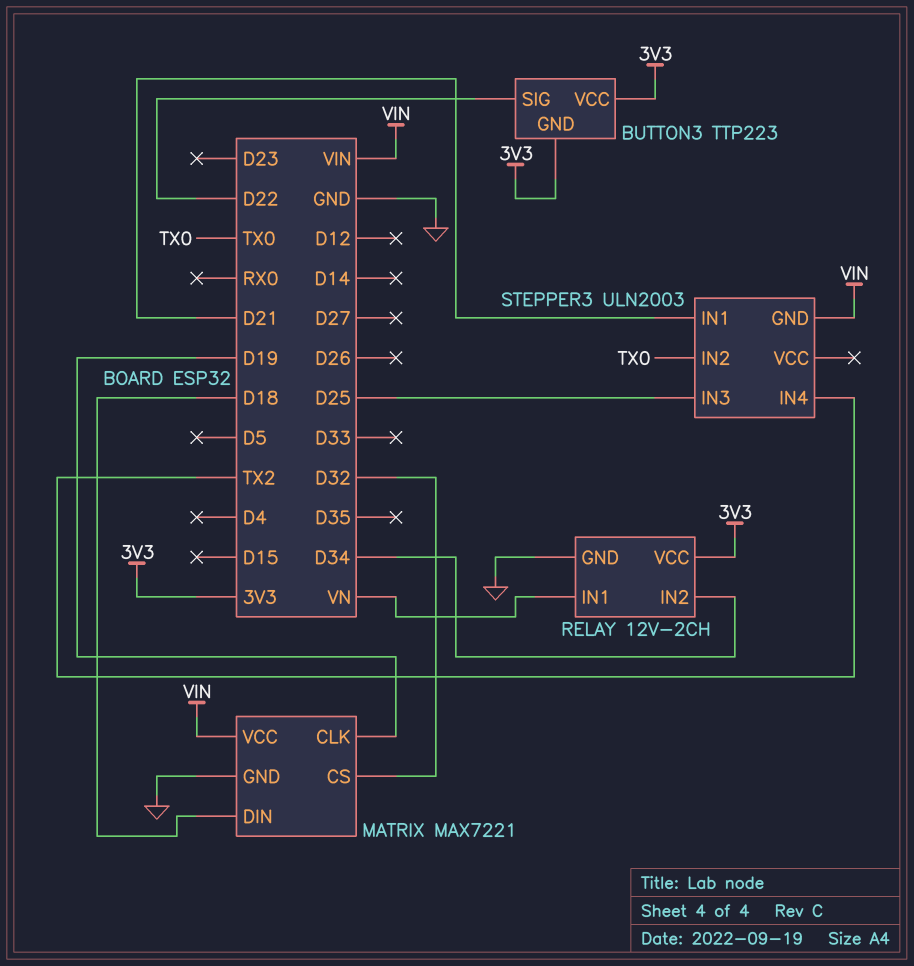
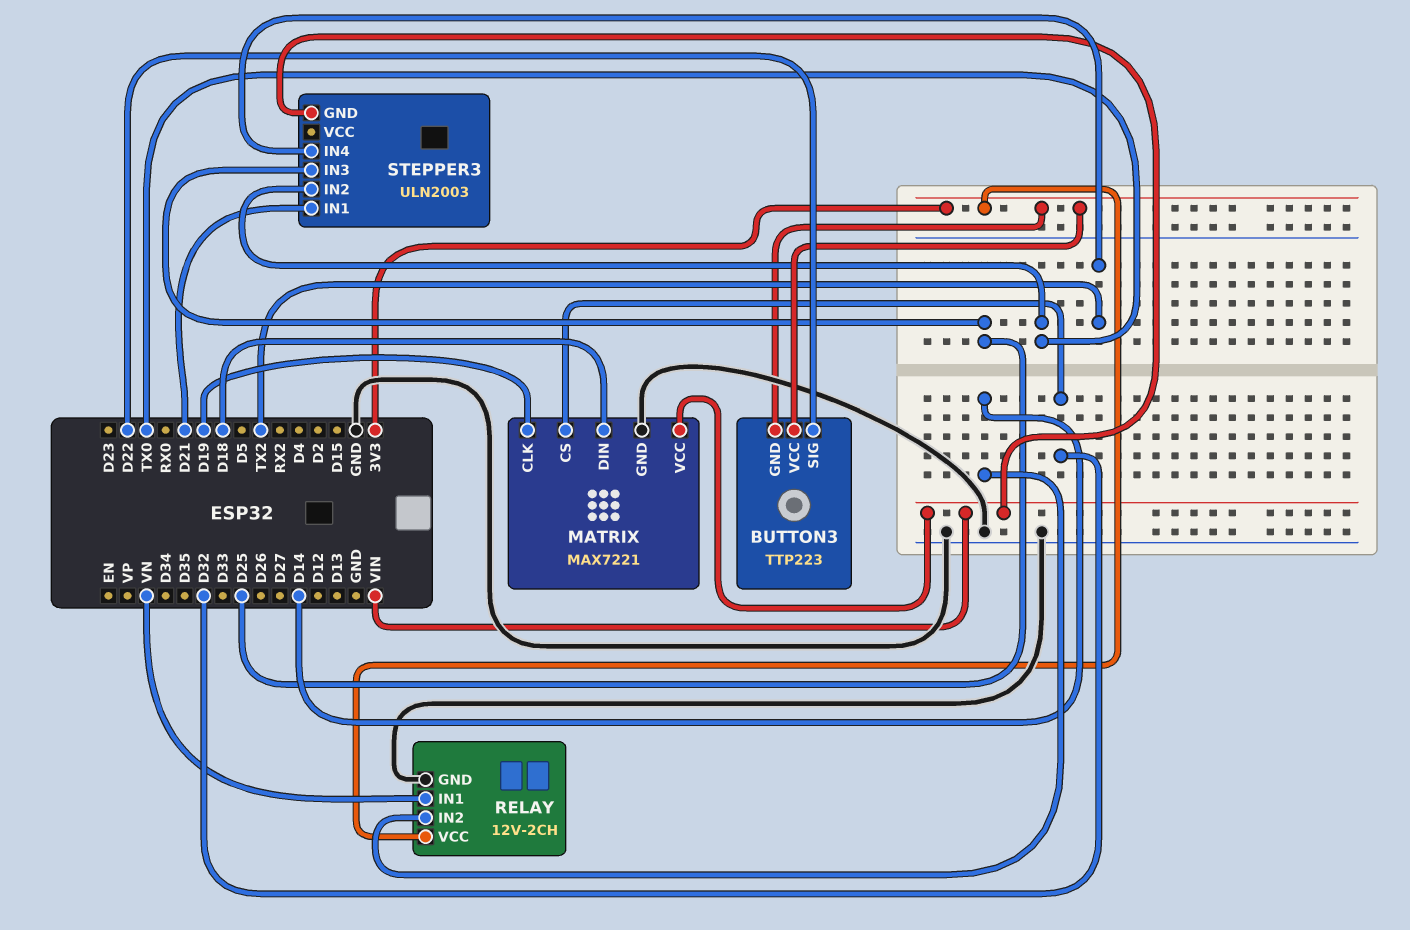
RELAY pin IN2: D34 -> D14

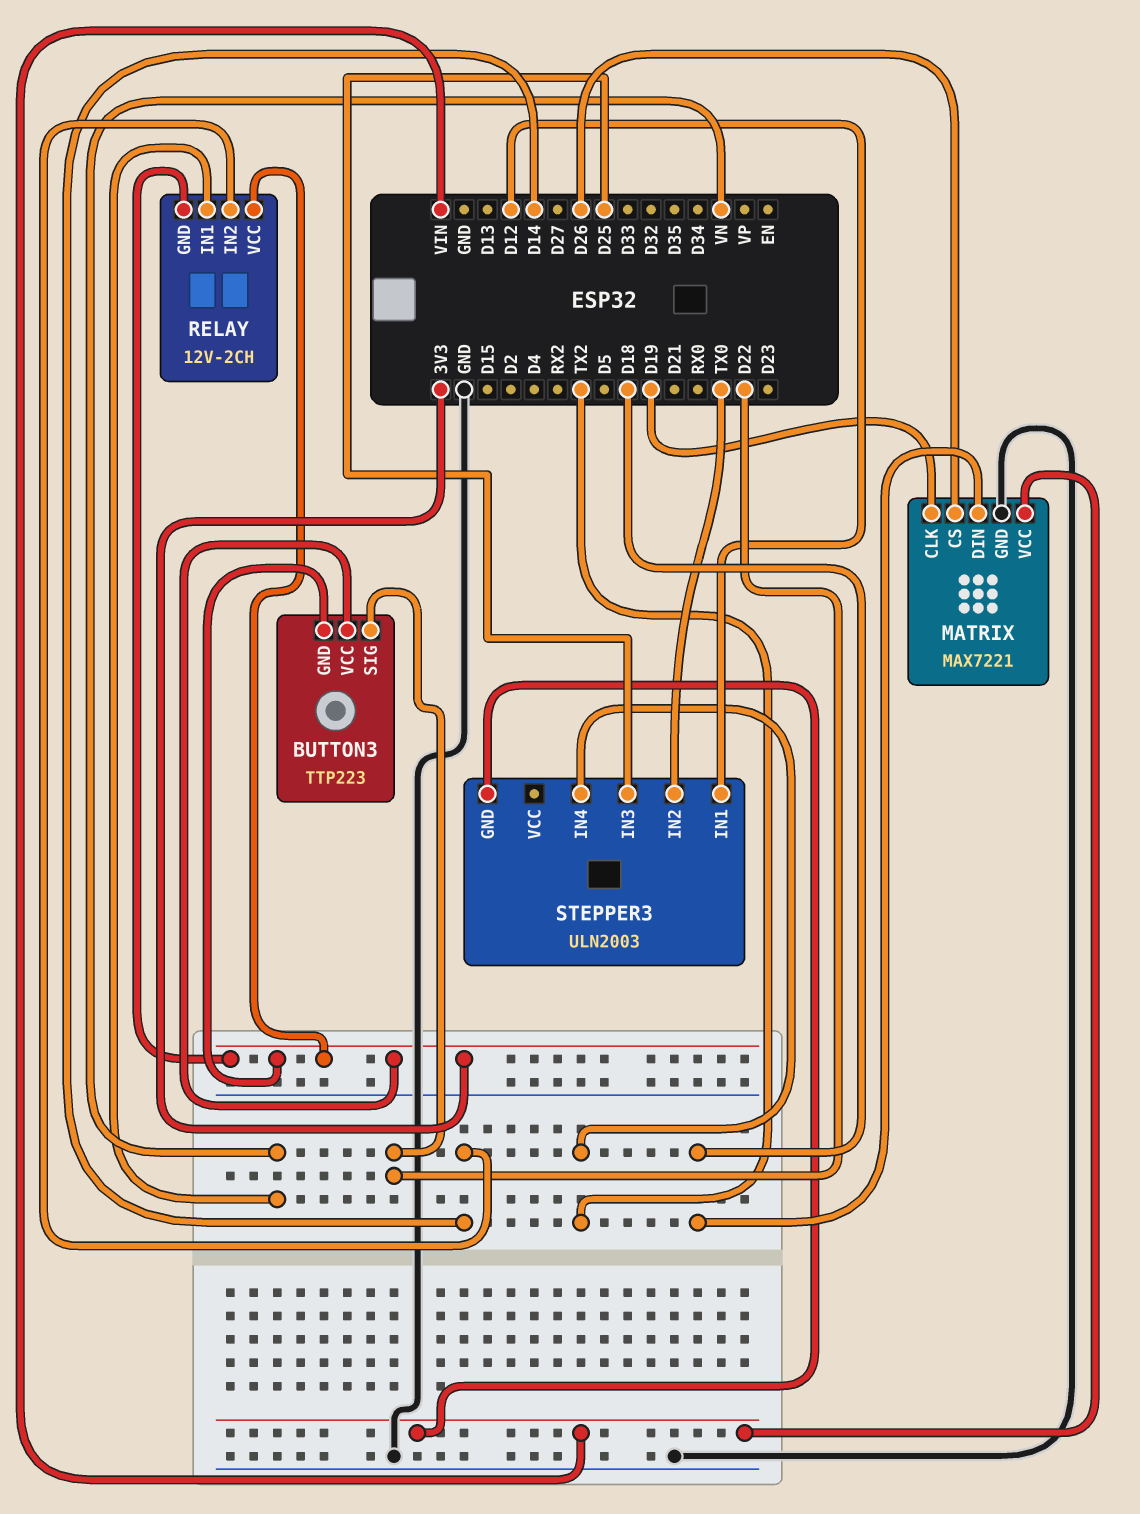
MATRIX pin CS: D32 -> D26
RELAY pin GND: GND -> 3V3
STEPPER3 pin IN1: D21 -> D12

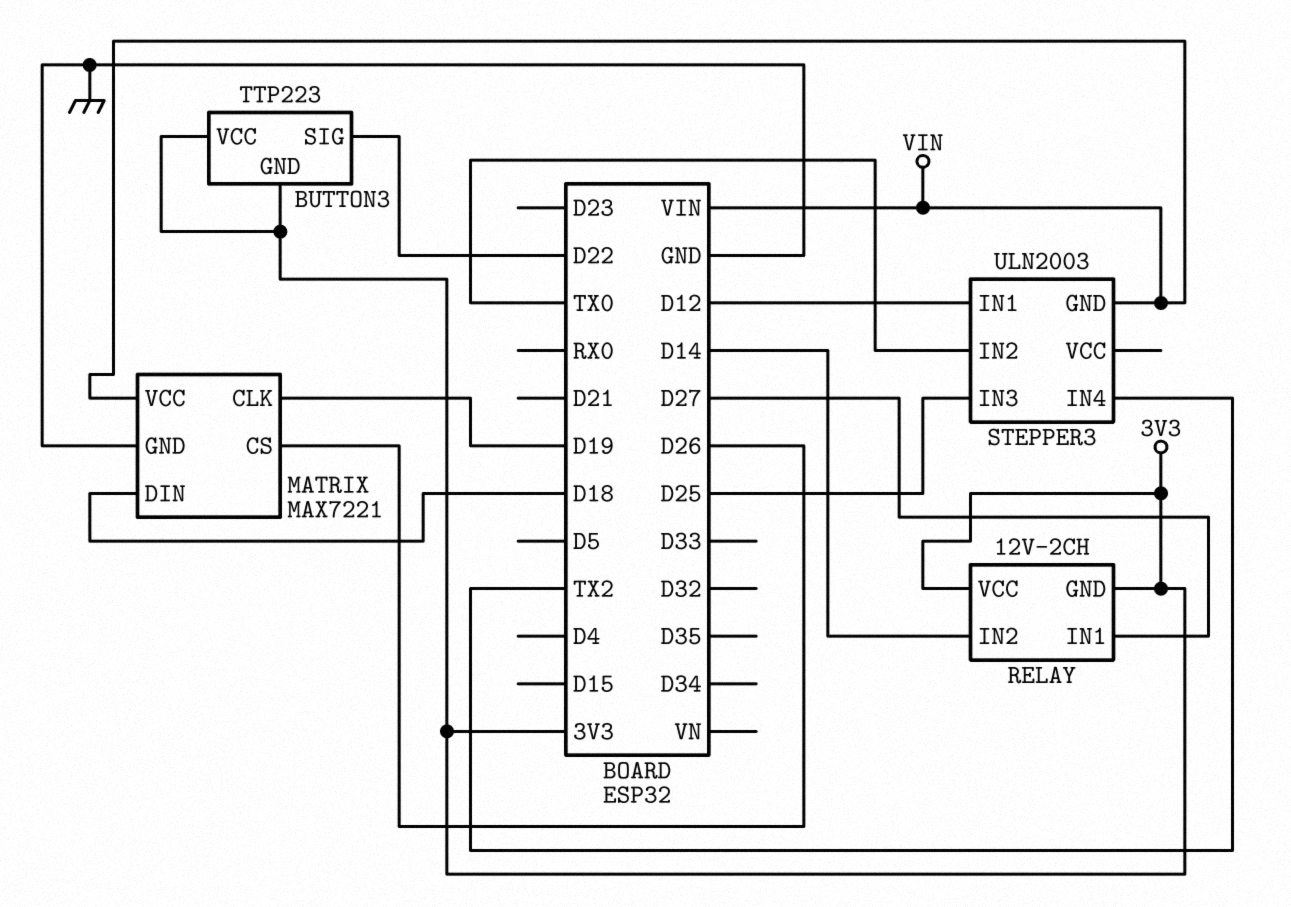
RELAY pin IN1: VN -> D27

